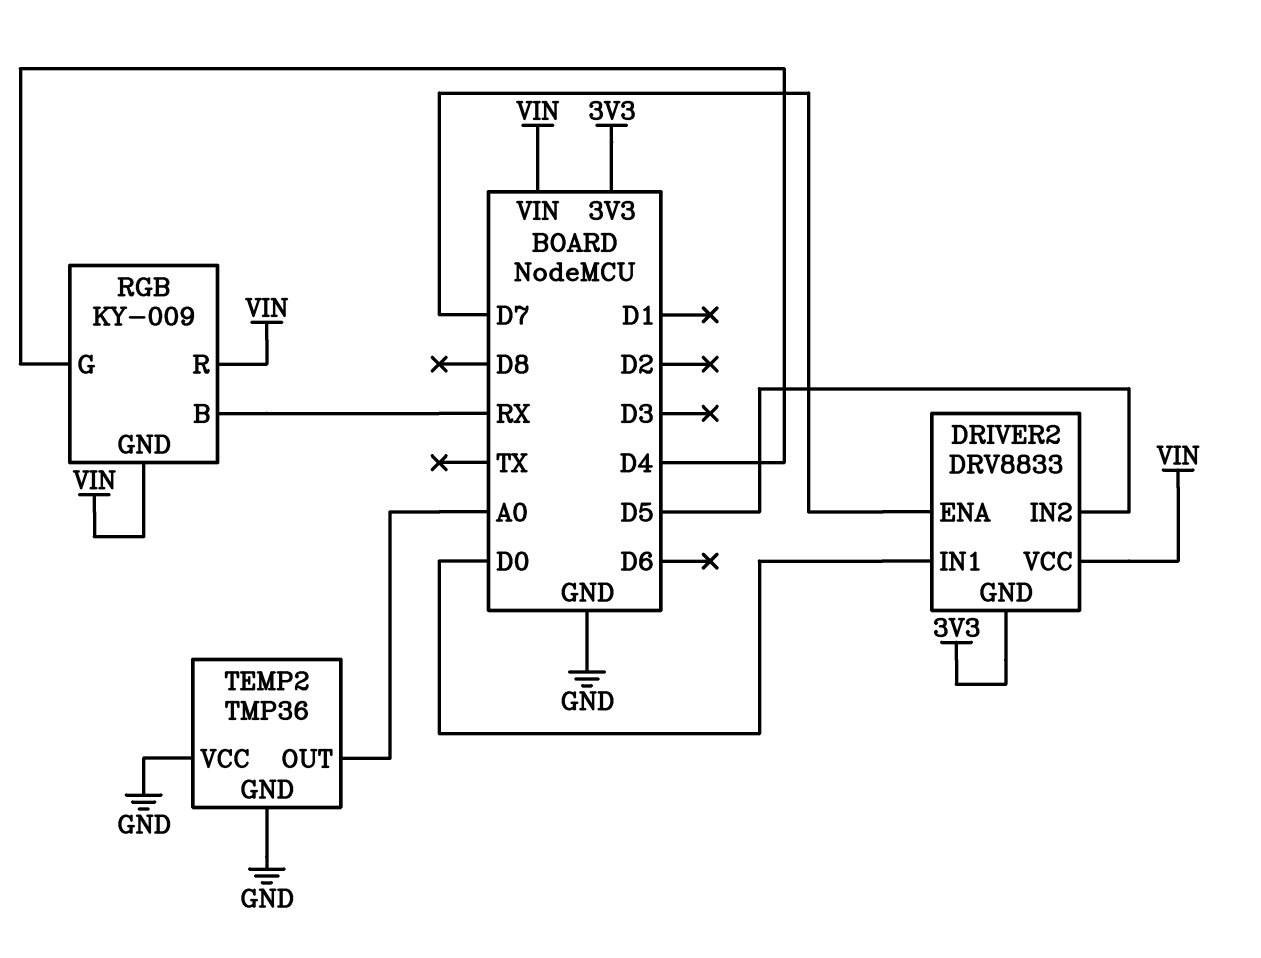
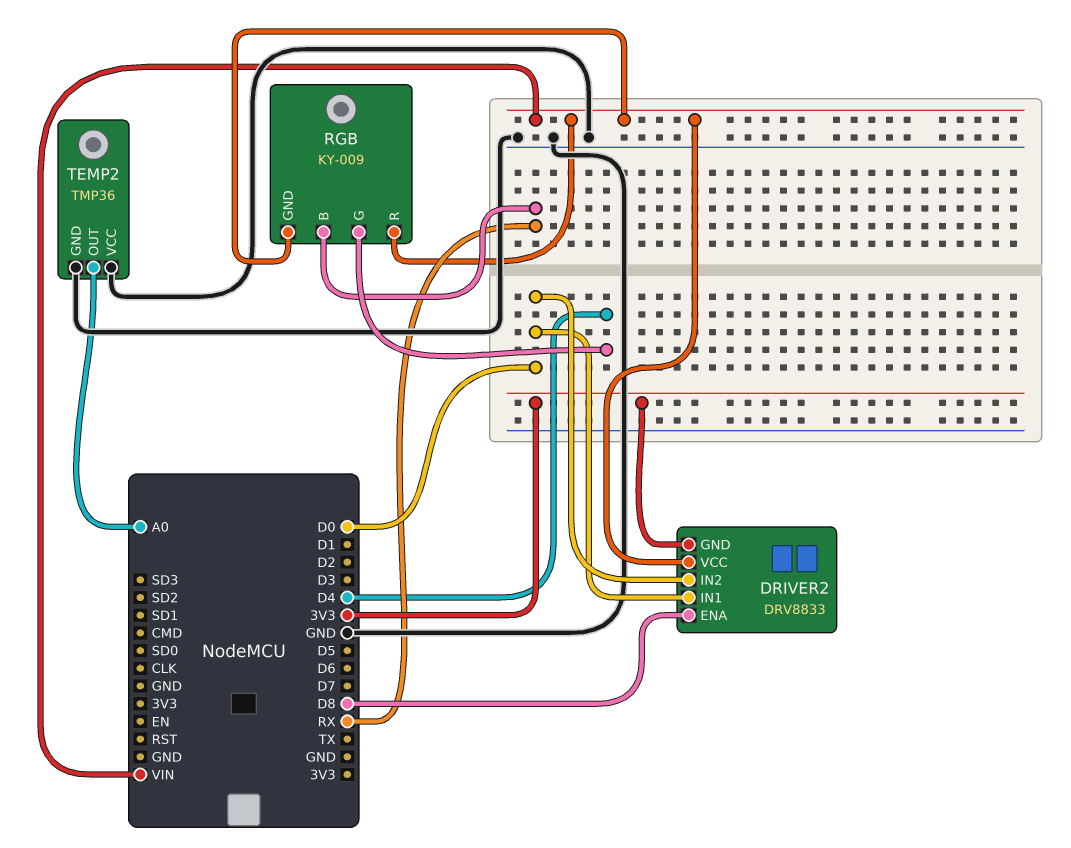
DRIVER2 pin ENA: D7 -> D8
DRIVER2 pin IN2: D5 -> D0

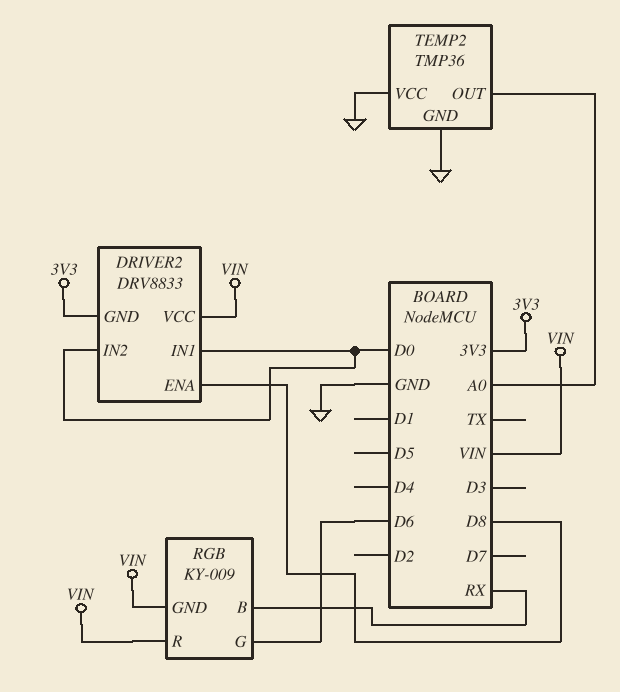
RGB pin G: D4 -> D6

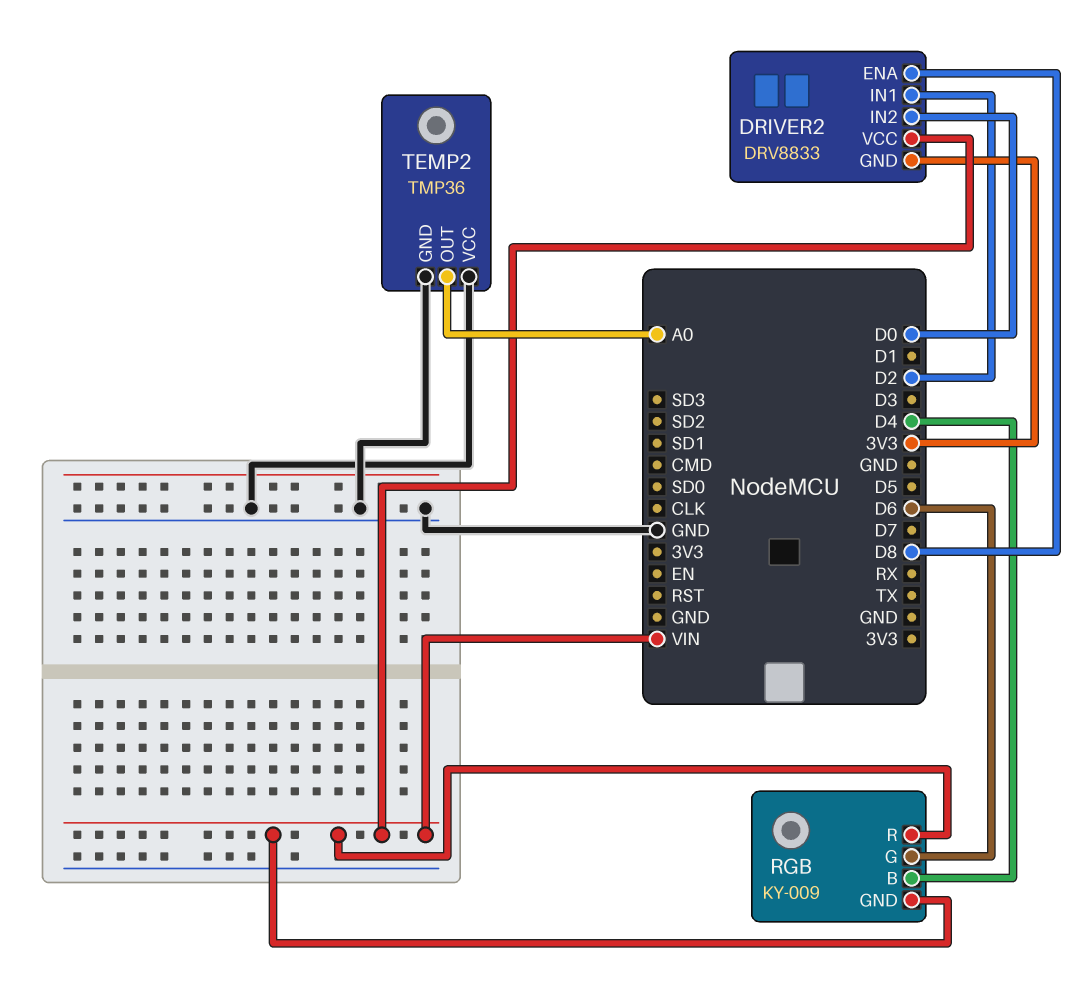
DRIVER2 pin IN1: D0 -> D2
RGB pin B: RX -> D4

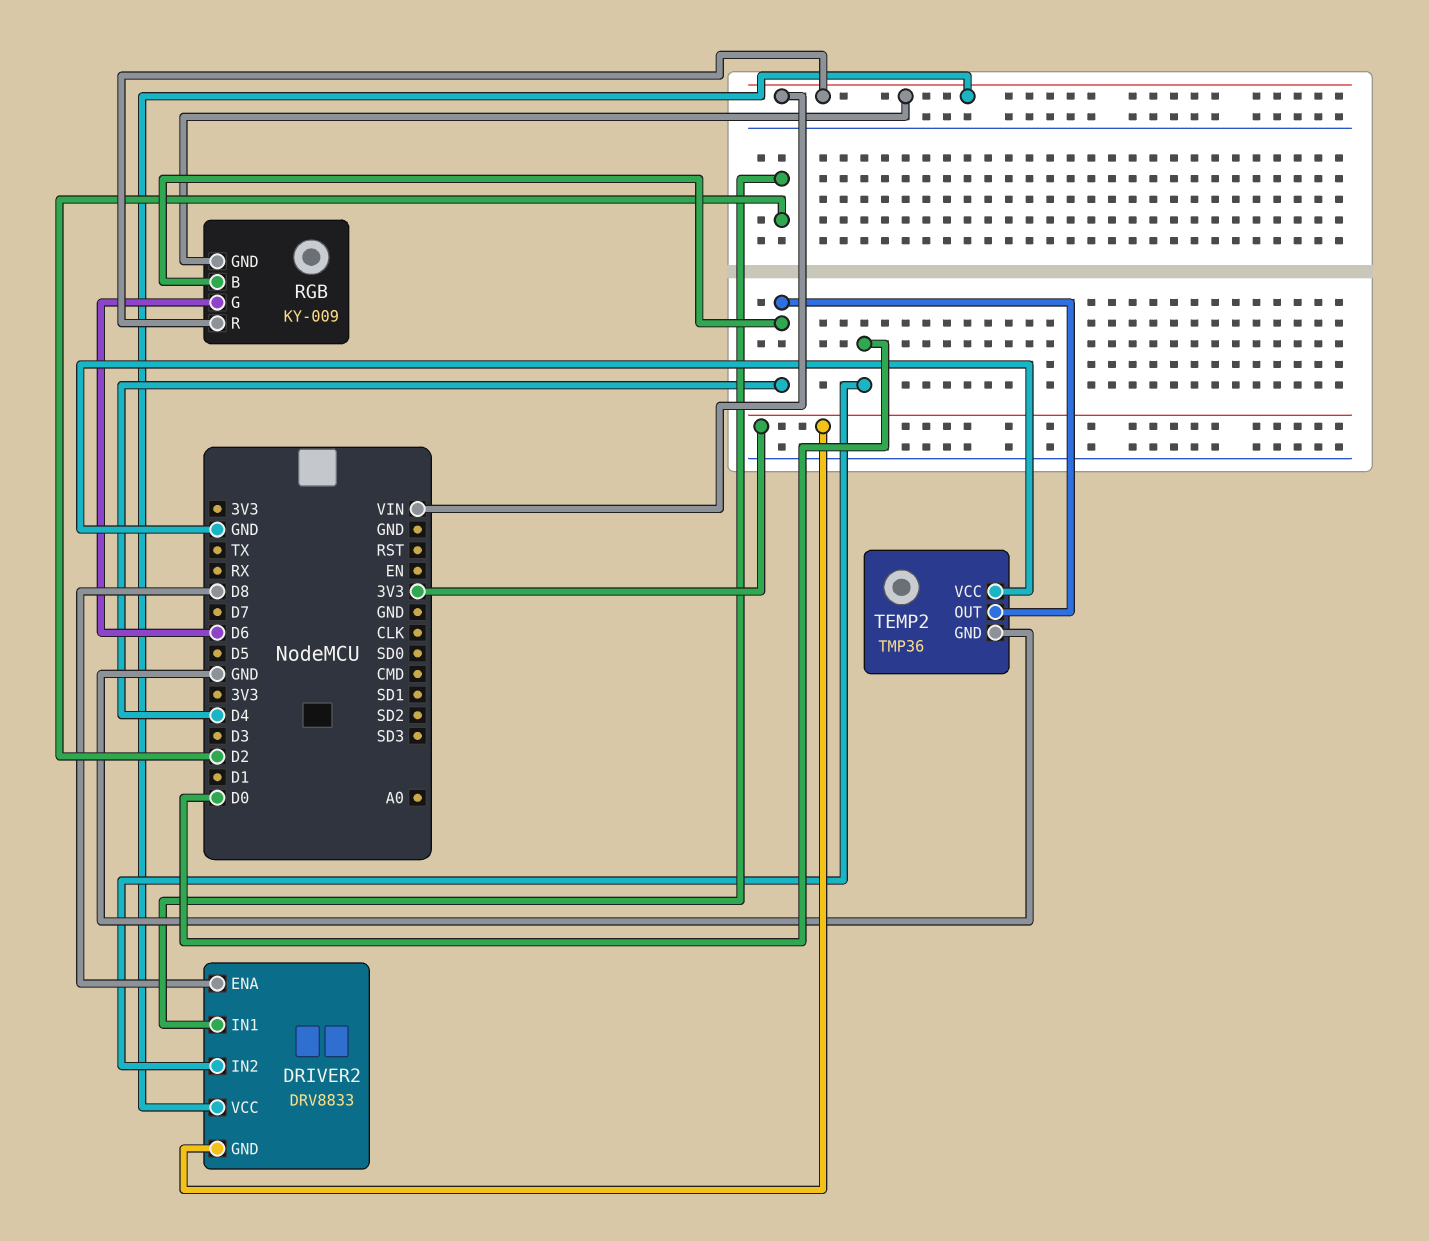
TEMP2 pin OUT: A0 -> D4

